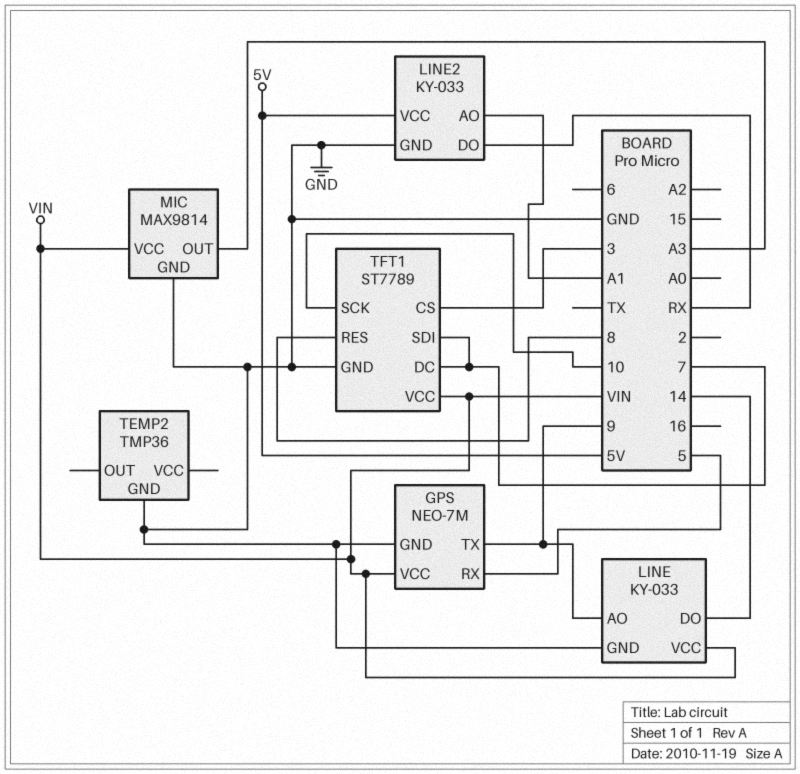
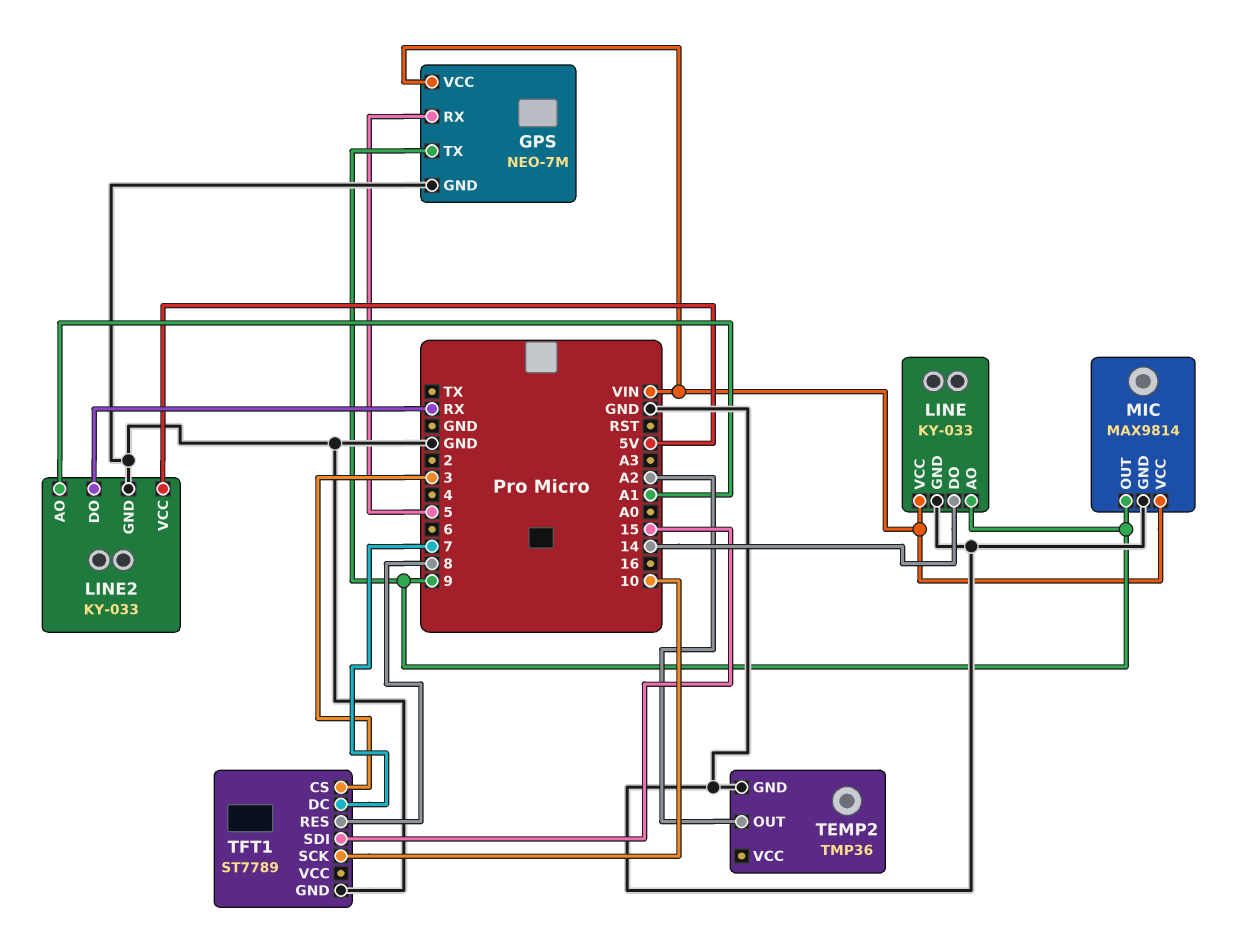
MIC pin OUT: A3 -> 9
TEMP2 pin OUT: none -> A2
TFT1 pin SDI: 7 -> 15
TFT1 pin VCC: VIN -> none

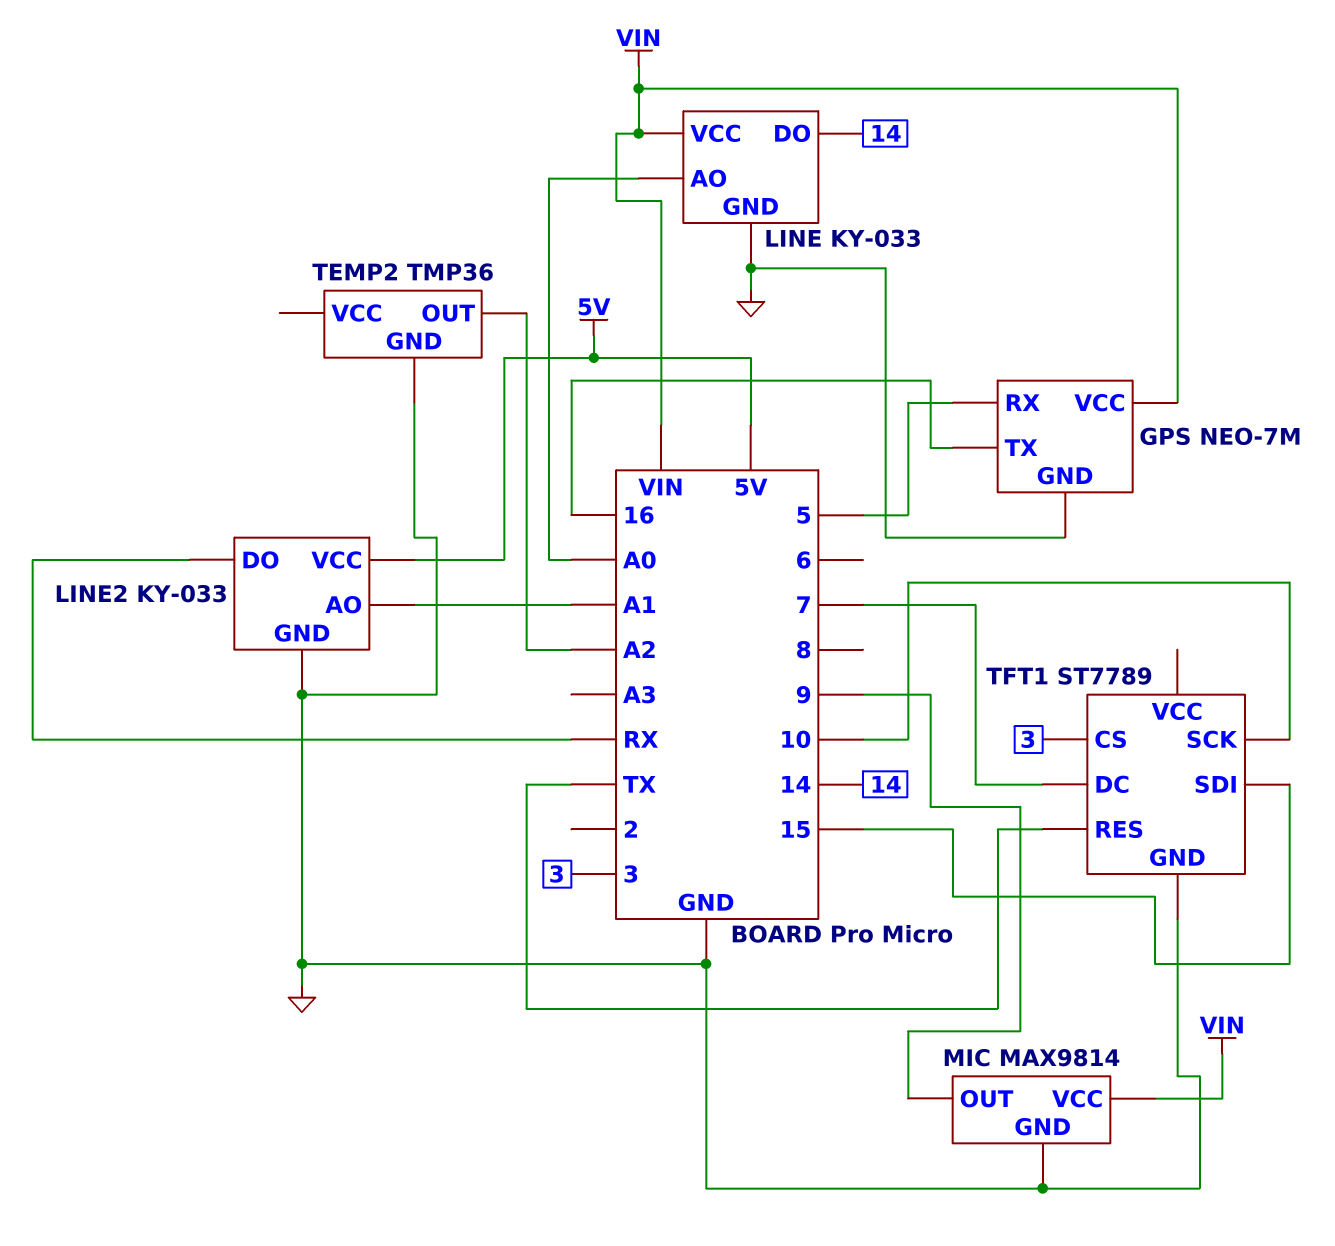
GPS pin TX: 9 -> 16
LINE pin AO: 9 -> A0
TFT1 pin RES: 8 -> TX

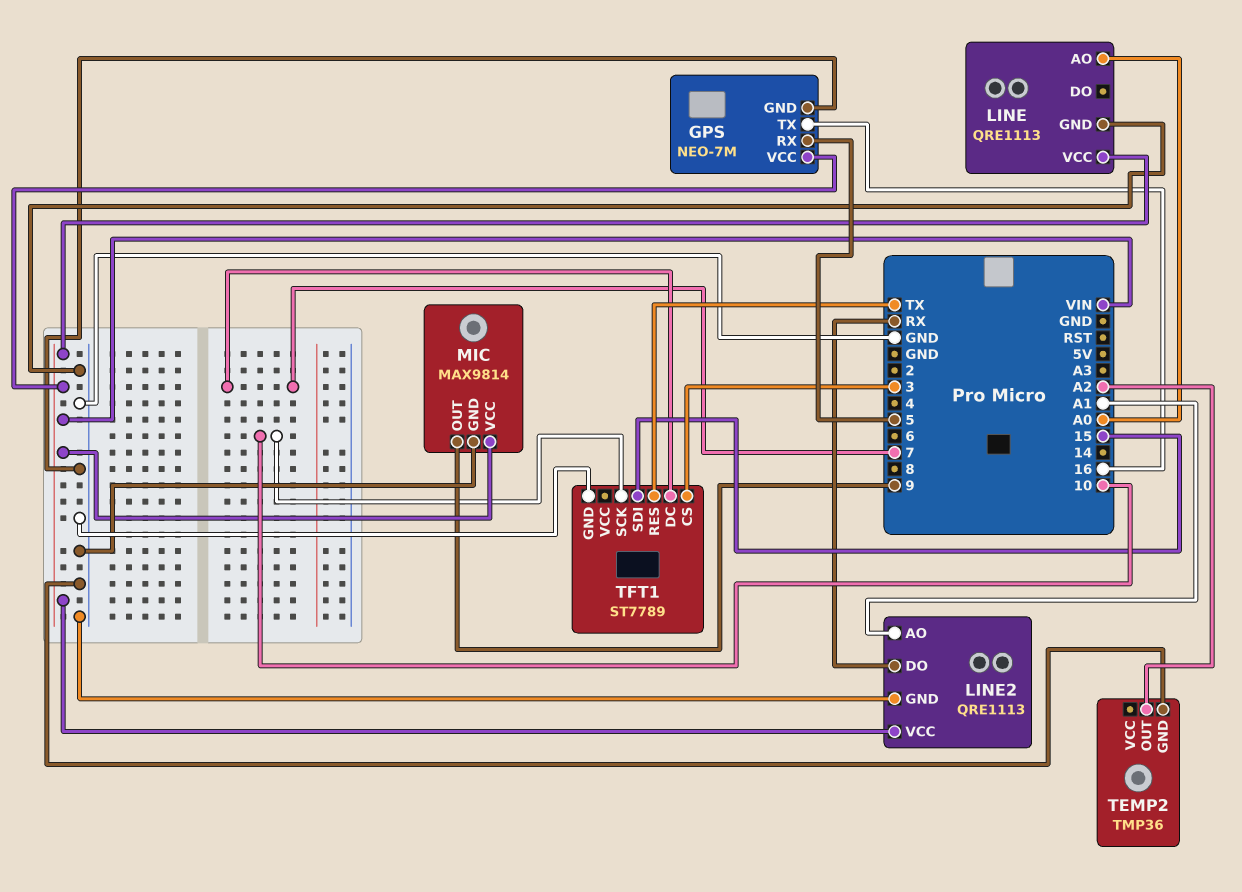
LINE: KY-033 -> QRE1113
LINE pin DO: 14 -> none
LINE2: KY-033 -> QRE1113
LINE2 pin VCC: 5V -> VIN

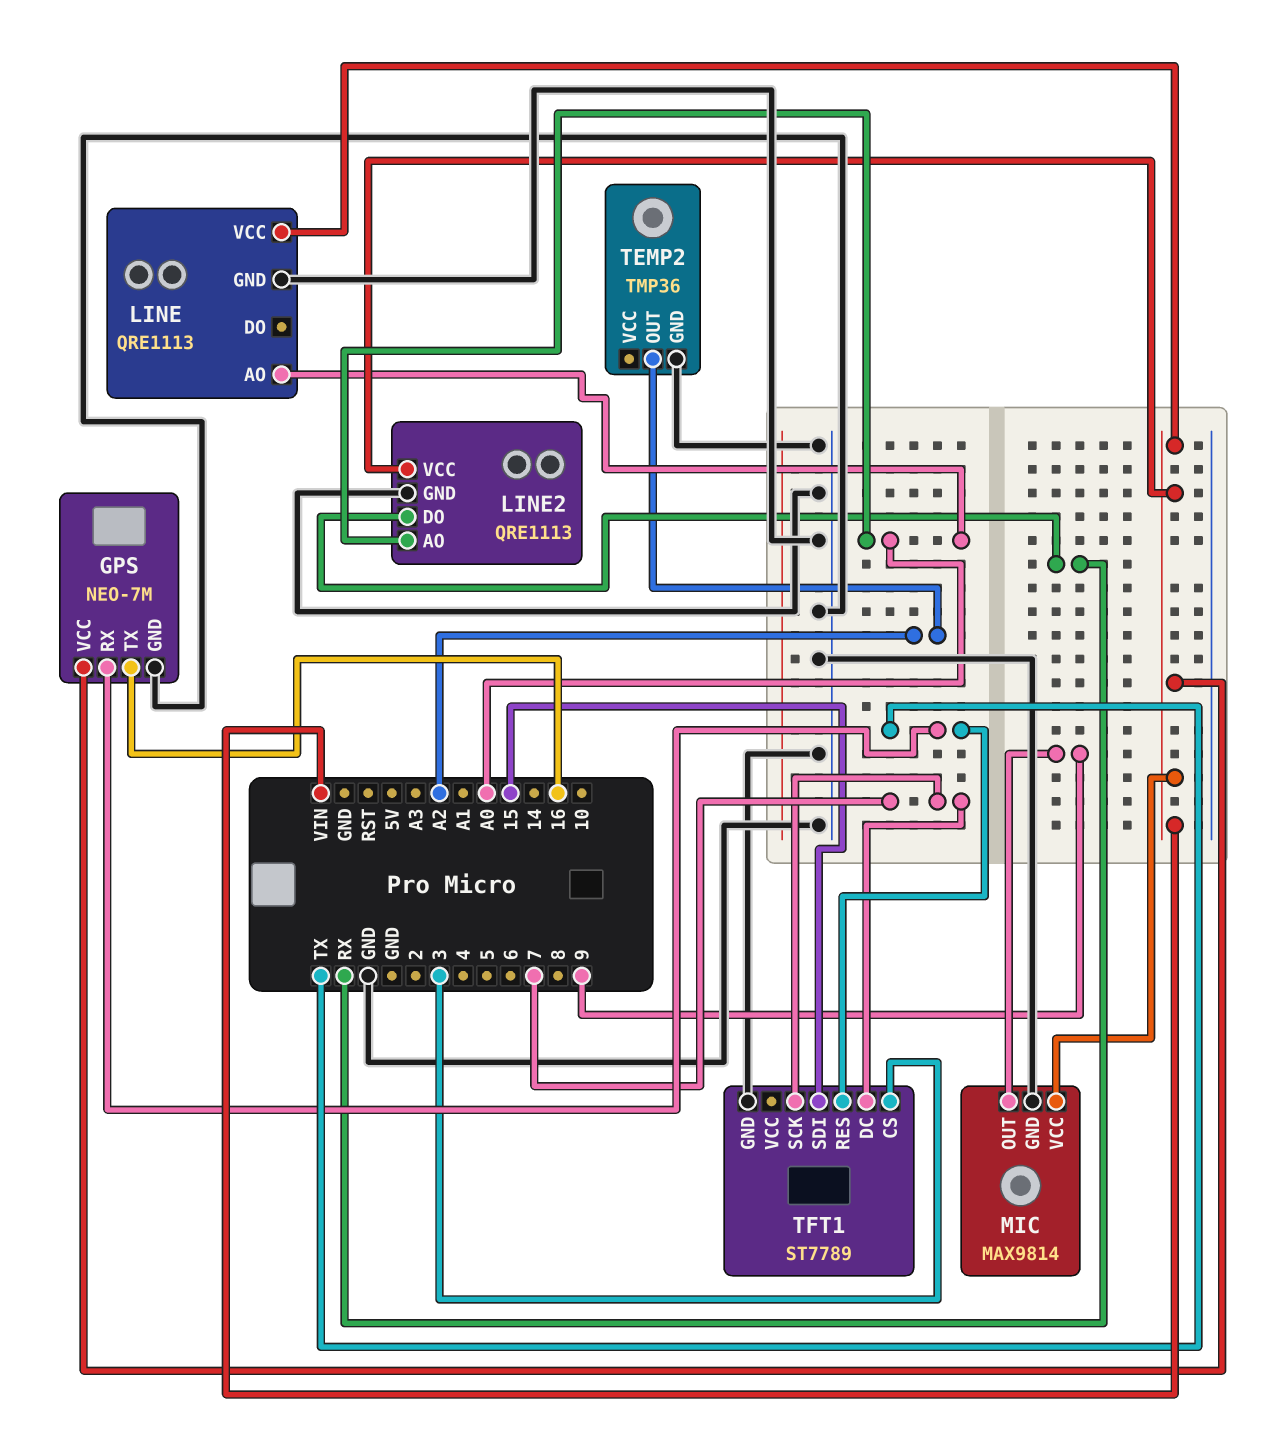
GPS pin RX: 5 -> TX
LINE2 pin AO: A1 -> A0
TFT1 pin SCK: 10 -> 7

